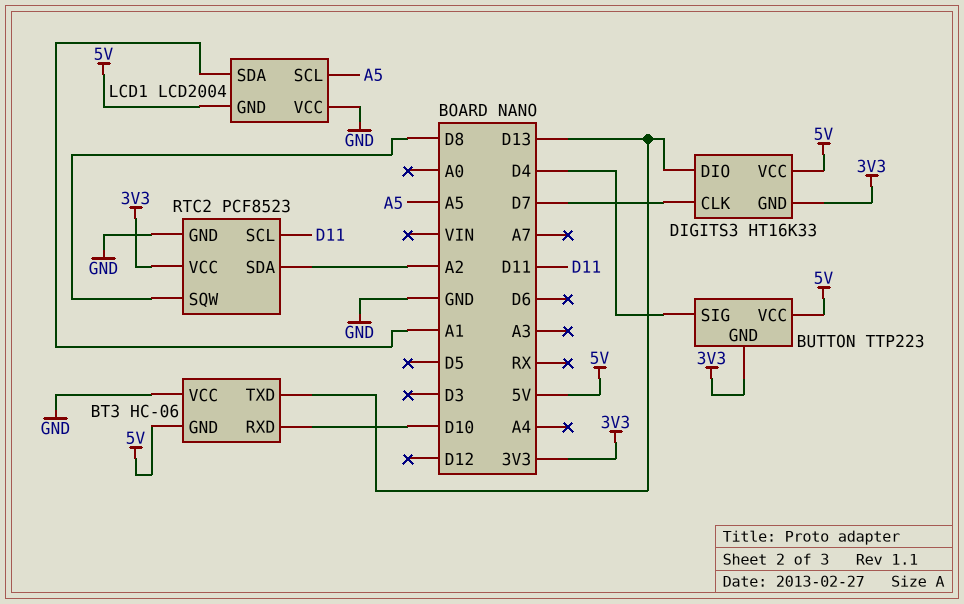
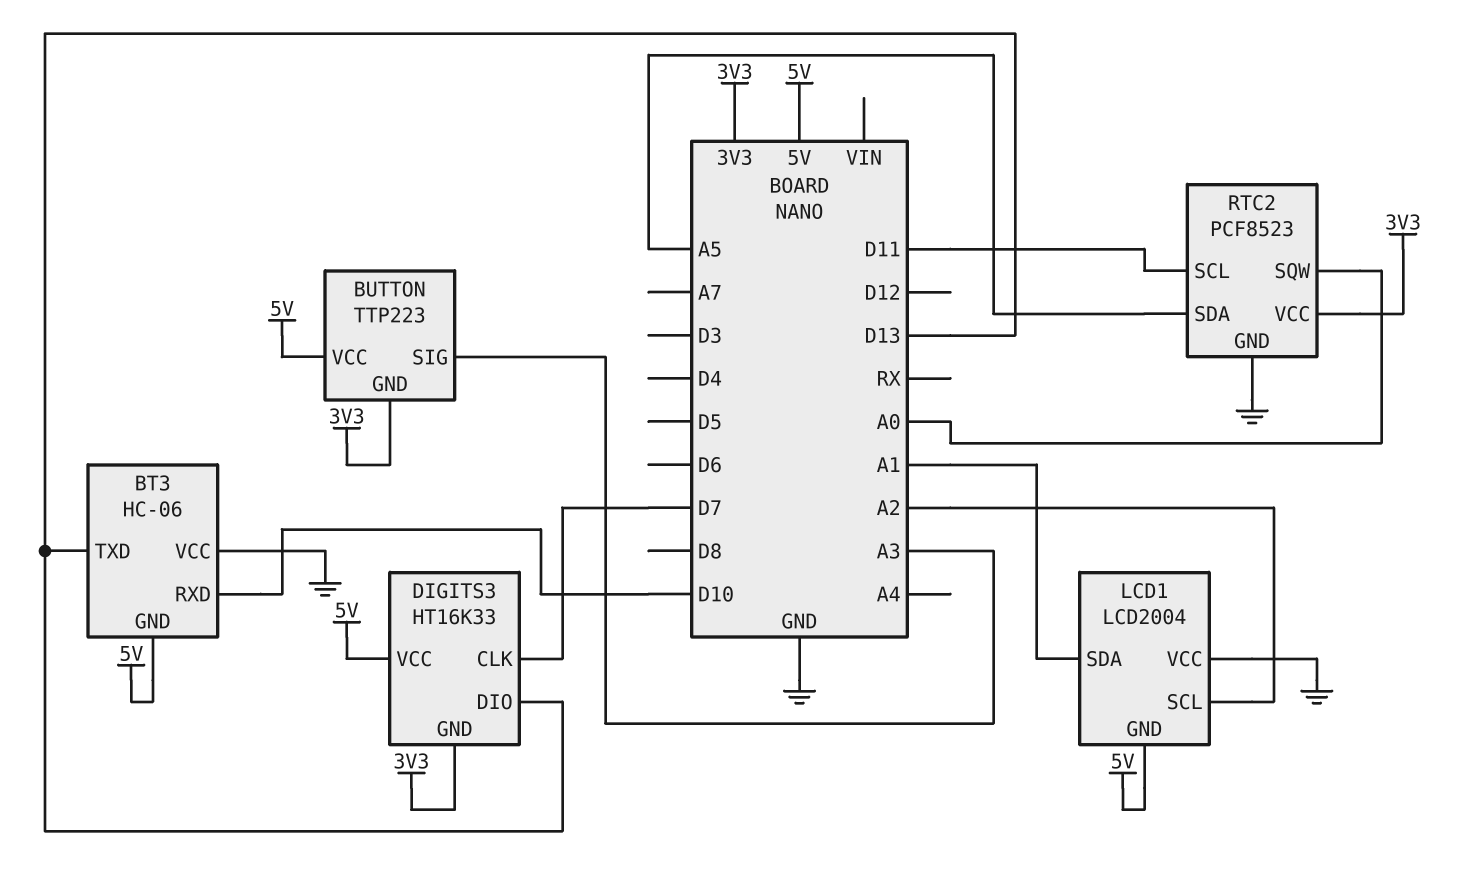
BUTTON pin SIG: D4 -> A3
LCD1 pin SCL: A5 -> A2
RTC2 pin SDA: A2 -> A5
RTC2 pin SQW: D8 -> A0

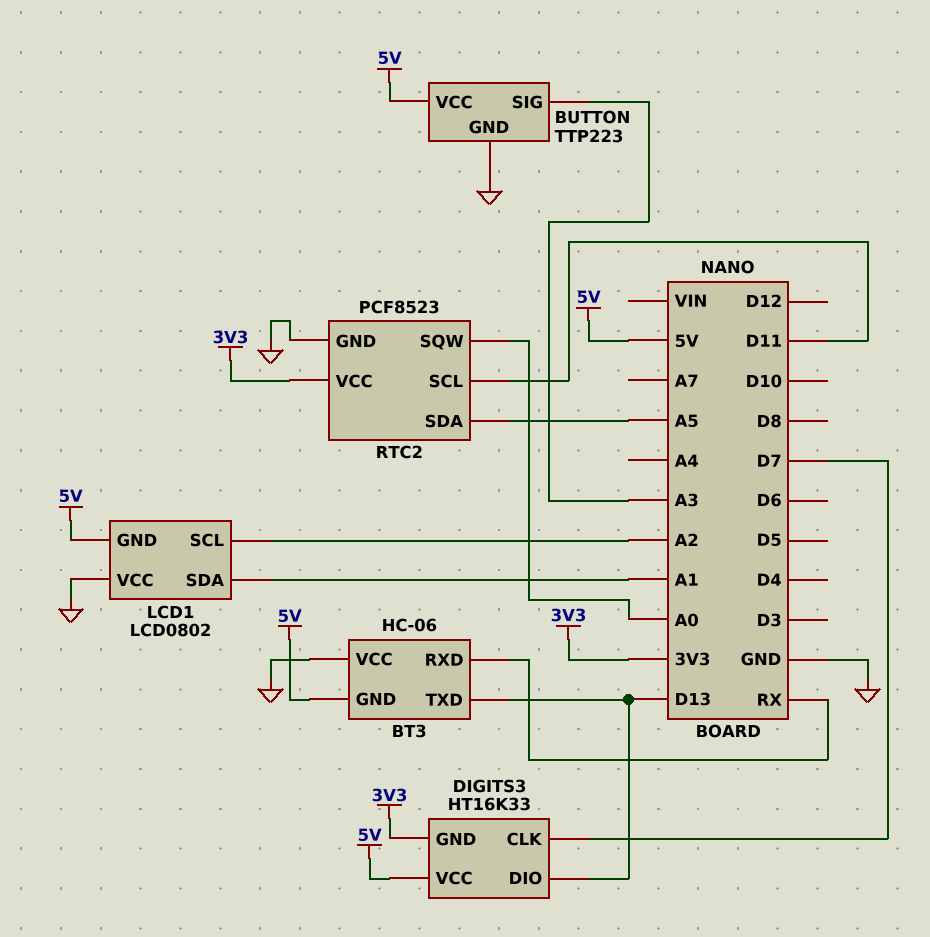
BT3 pin RXD: D10 -> RX
BUTTON pin GND: 3V3 -> GND
LCD1: LCD2004 -> LCD0802

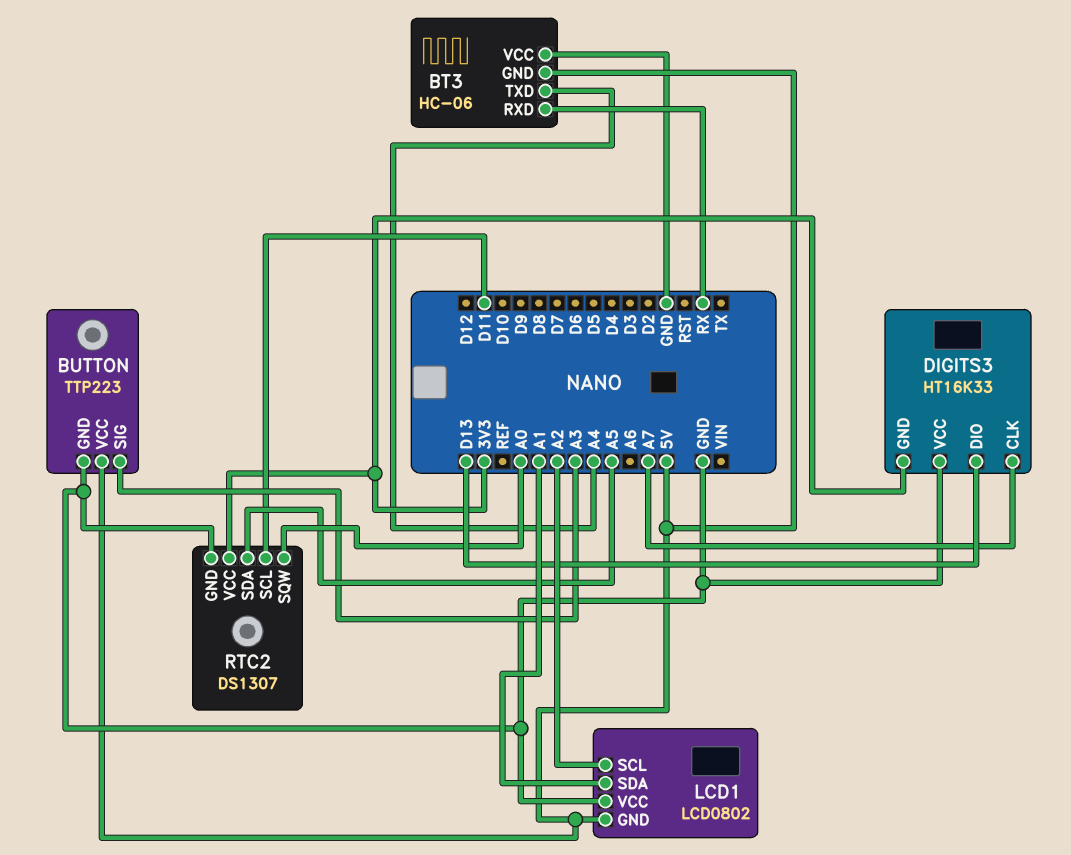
BT3 pin TXD: D13 -> A4
DIGITS3 pin CLK: D7 -> A7
DIGITS3 pin VCC: 5V -> GND
RTC2: PCF8523 -> DS1307

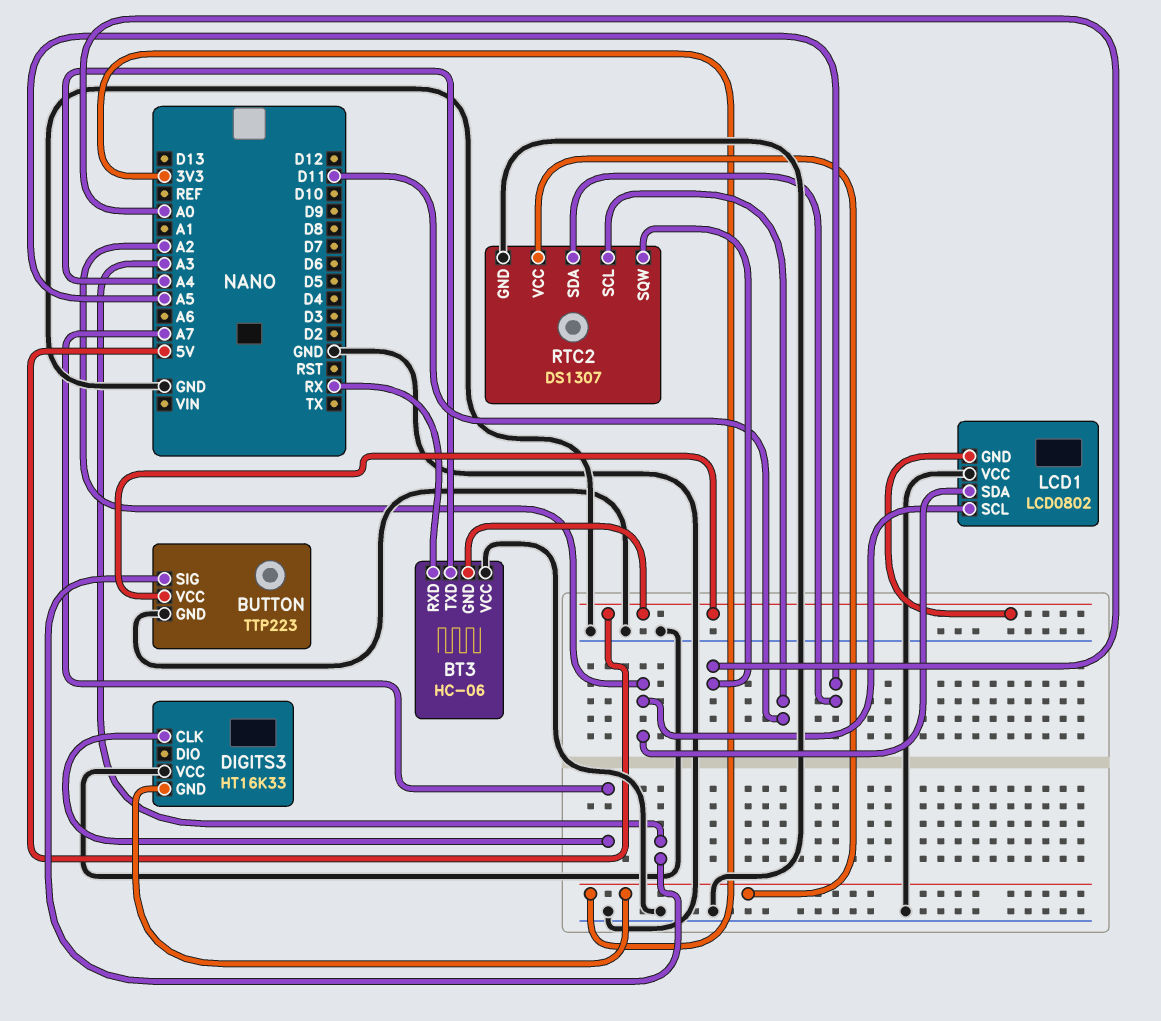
DIGITS3 pin DIO: D13 -> none
LCD1 pin SDA: A1 -> A2

